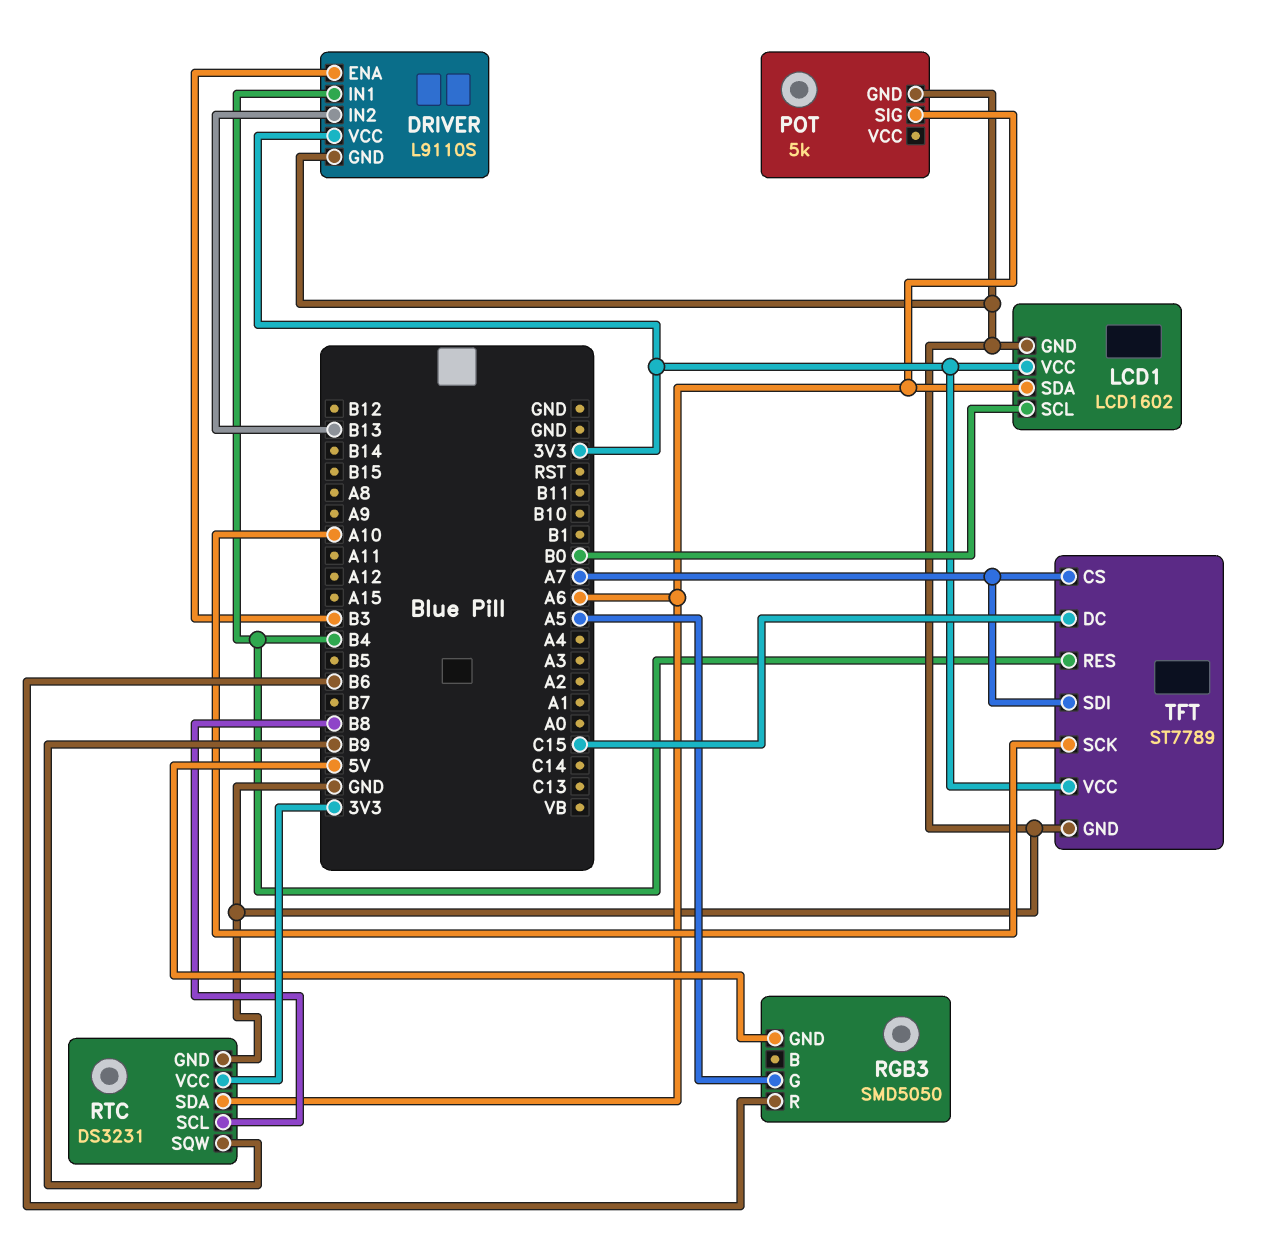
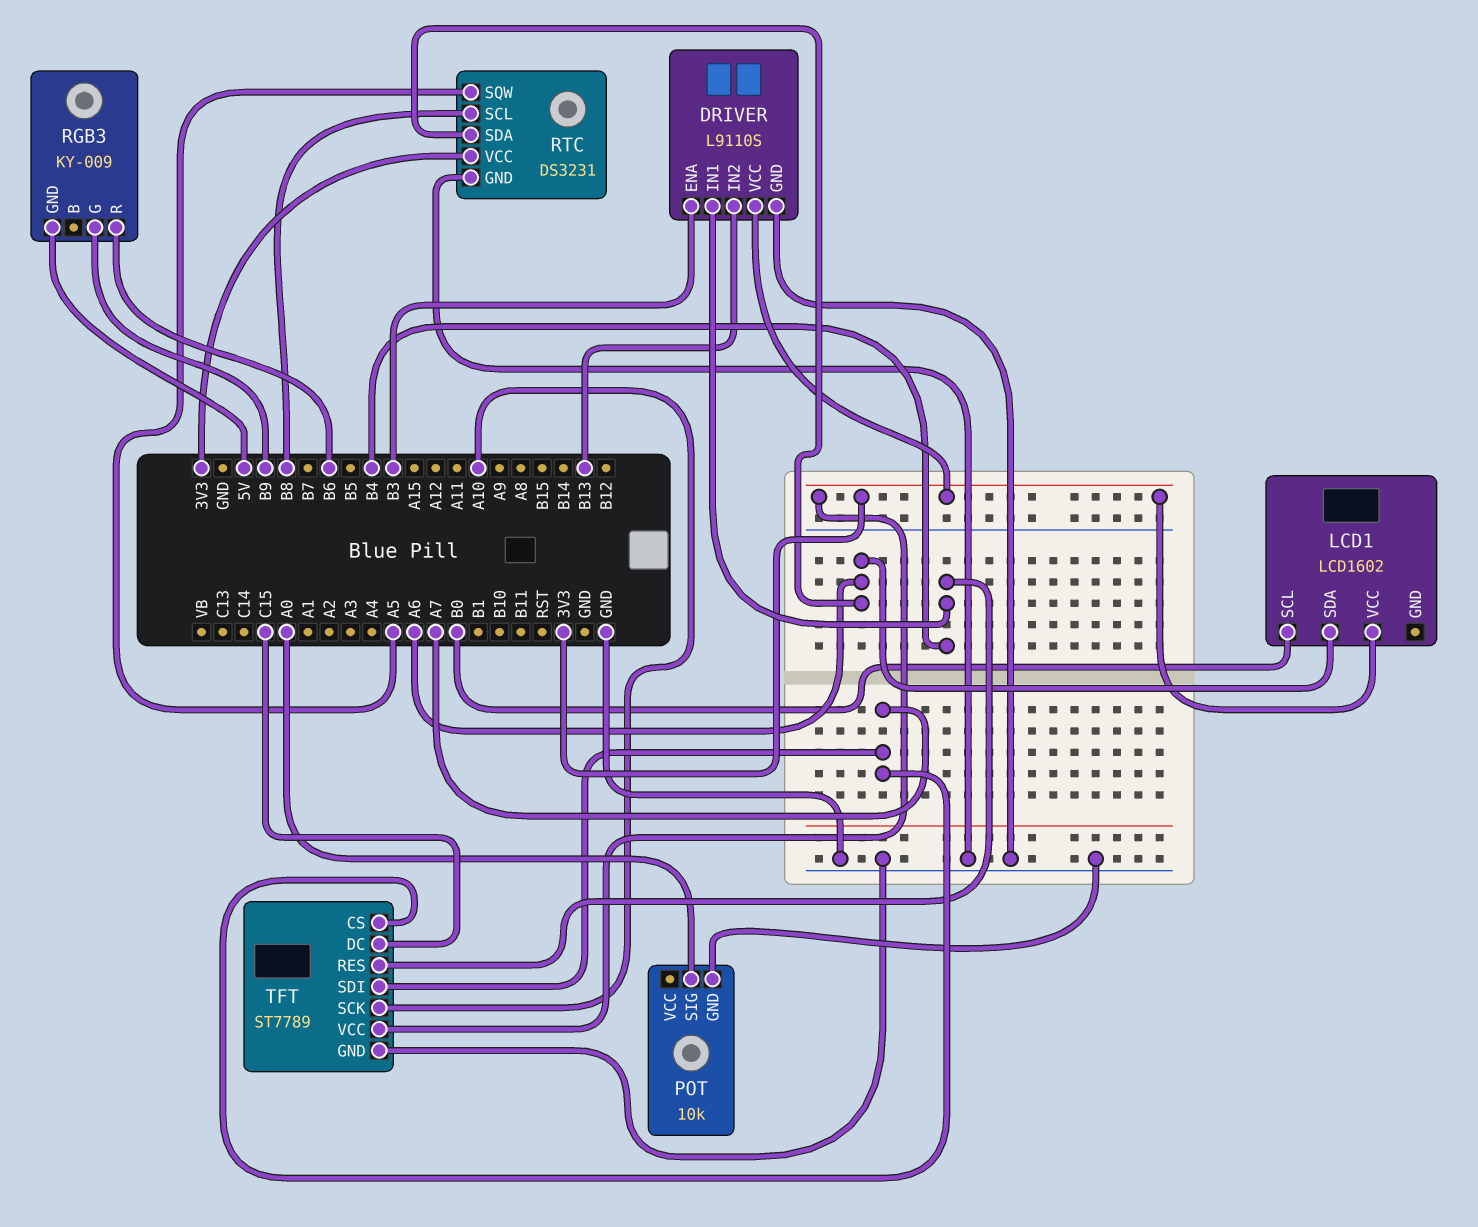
LCD1 pin GND: GND -> none
POT: 5k -> 10k
POT pin SIG: A6 -> A0
RGB3: SMD5050 -> KY-009
RGB3 pin G: A5 -> B9
RTC pin SQW: B9 -> A5

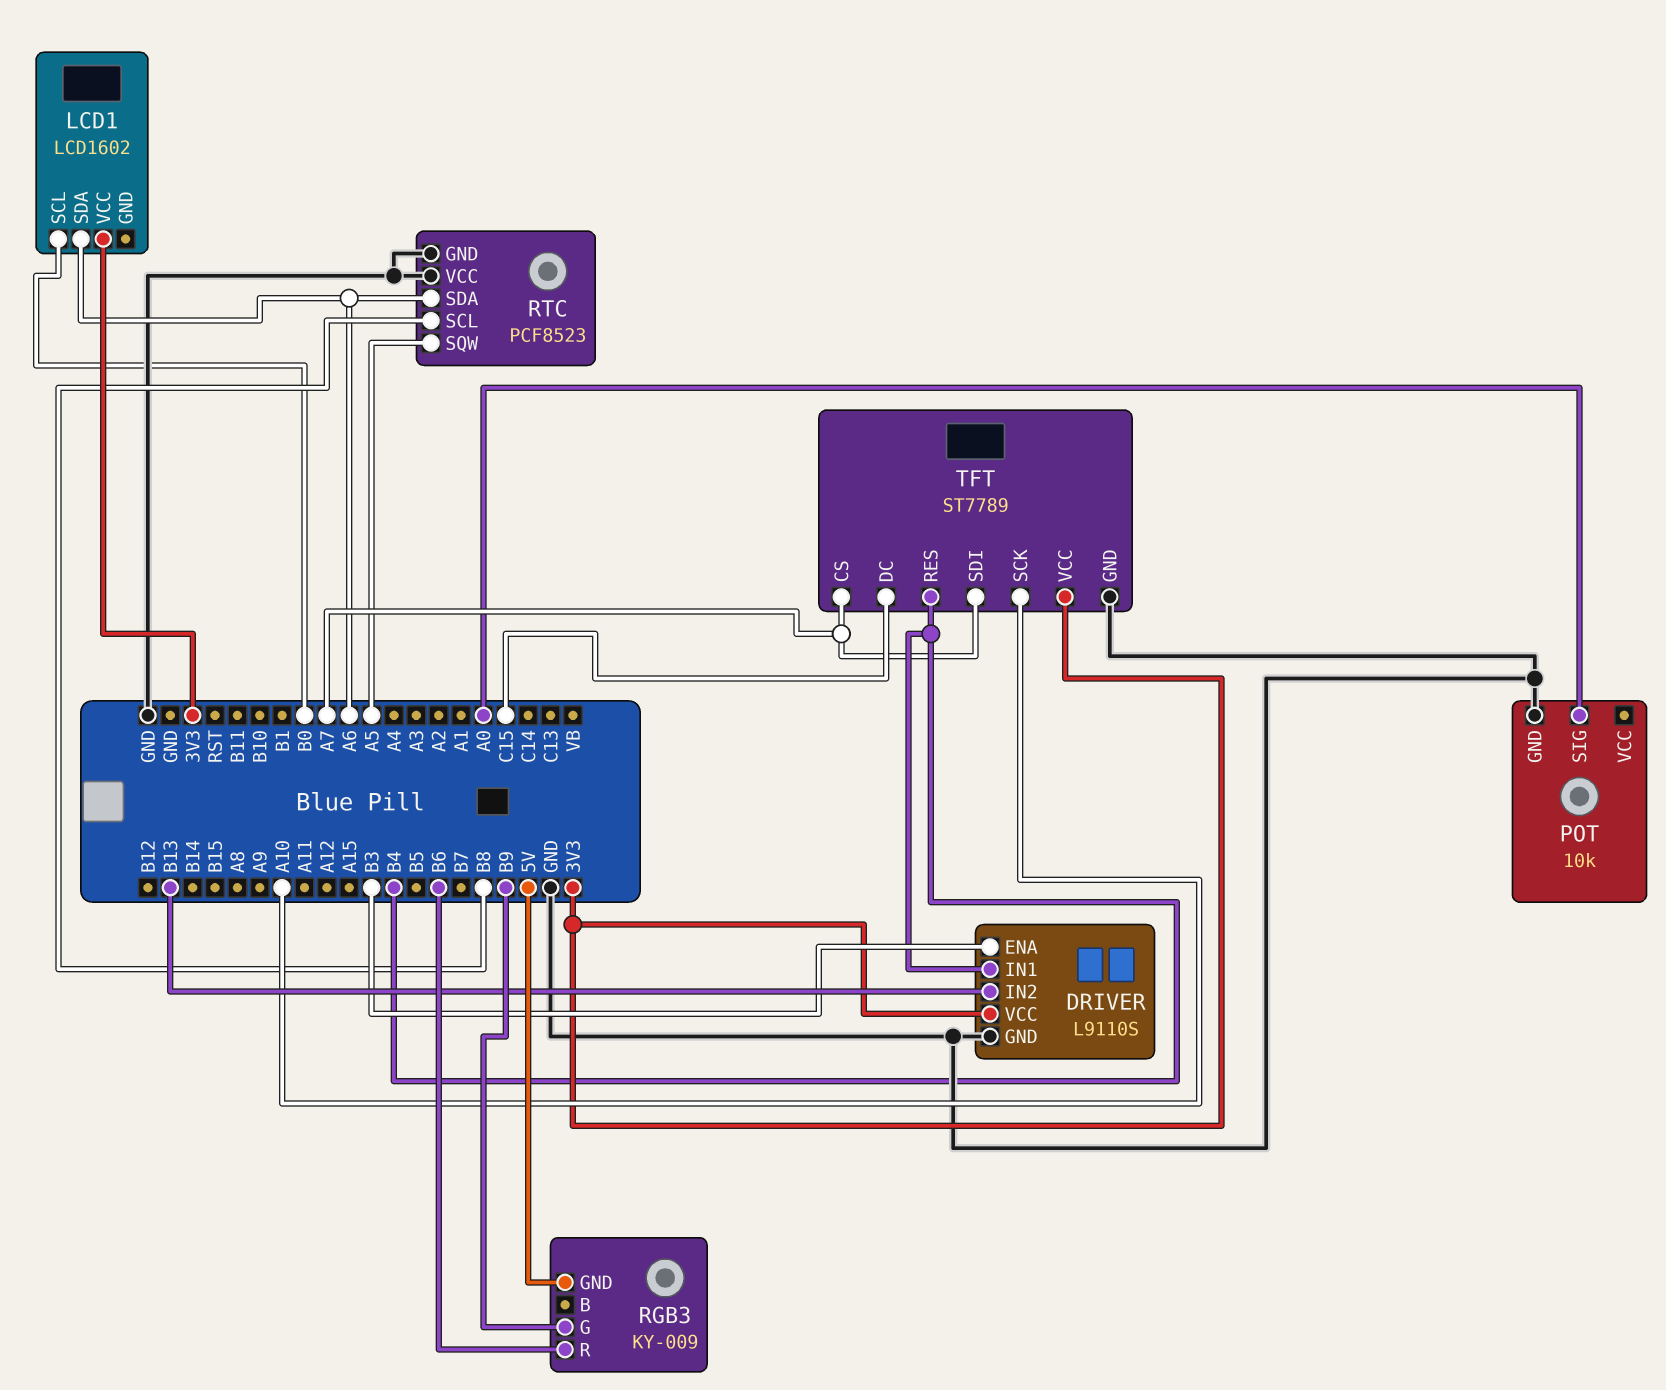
RTC: DS3231 -> PCF8523
RTC pin VCC: 3V3 -> GND

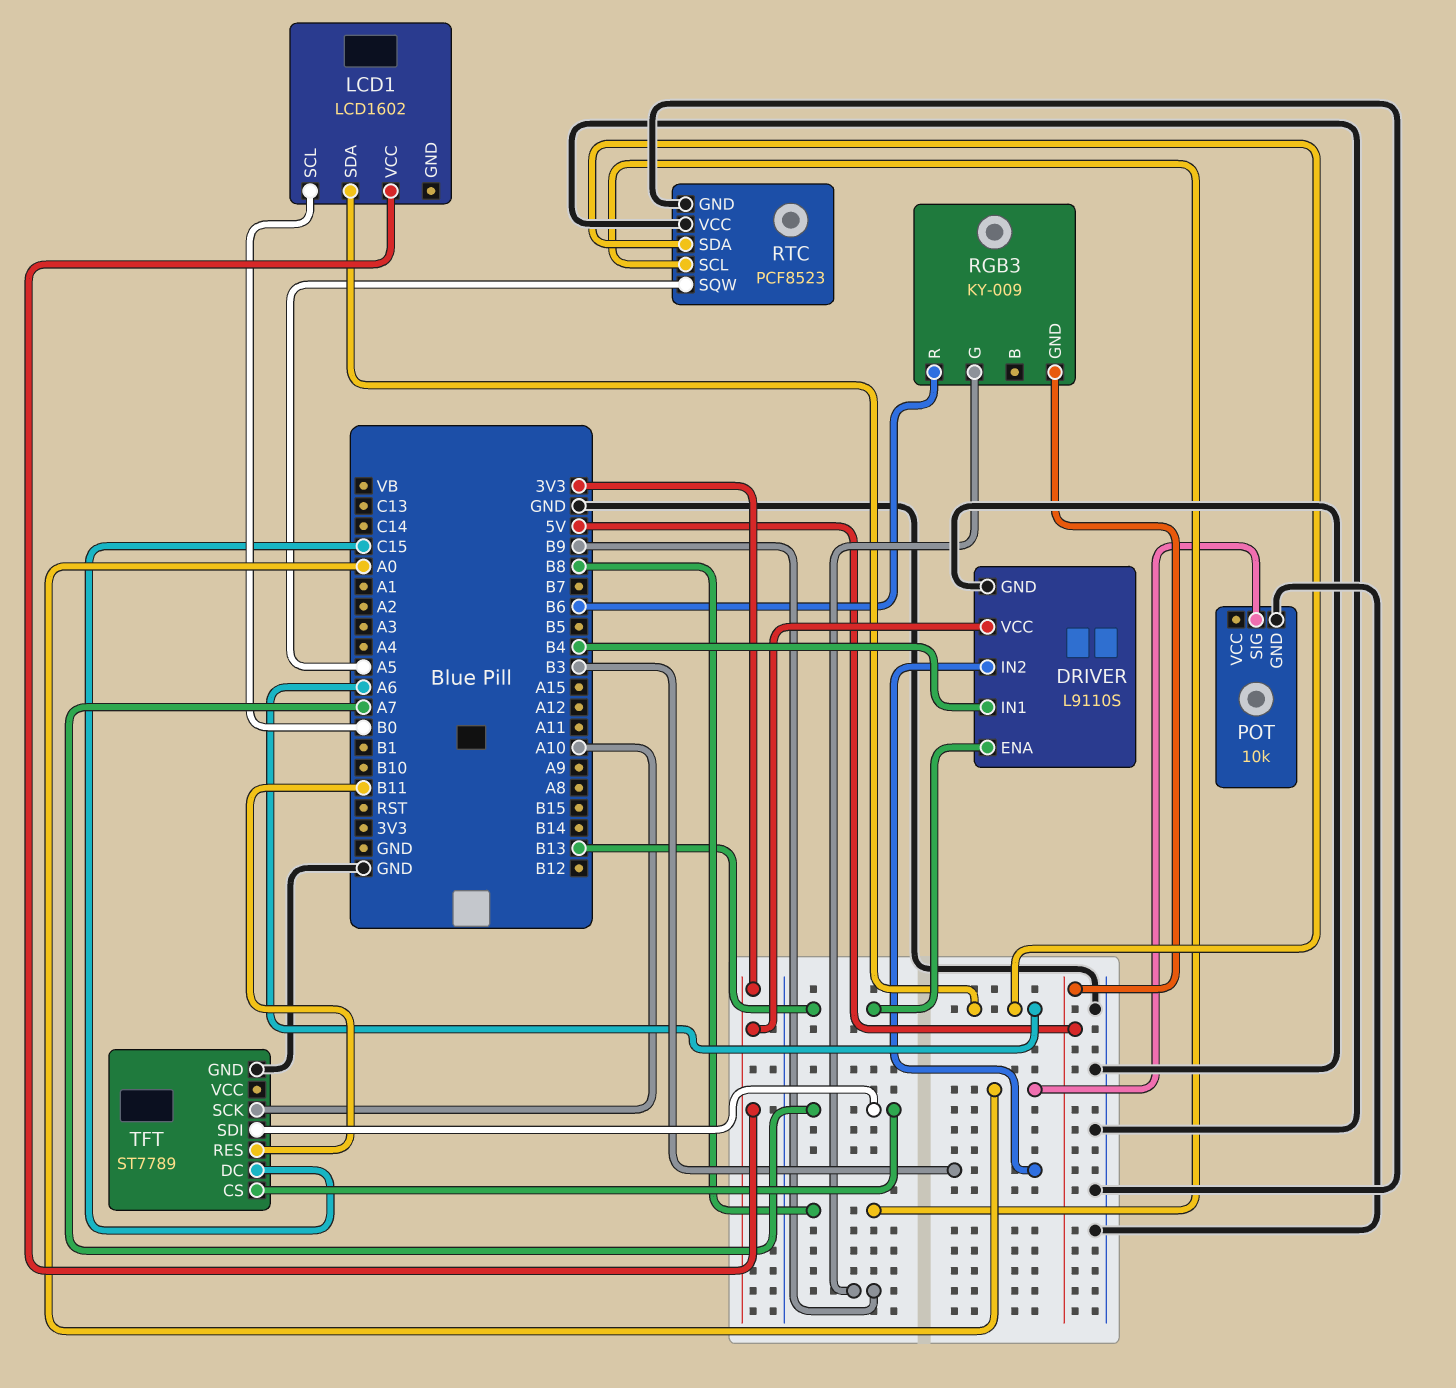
DRIVER pin ENA: B3 -> B13
DRIVER pin IN2: B13 -> B3
TFT pin RES: B4 -> B11
TFT pin VCC: 3V3 -> none

